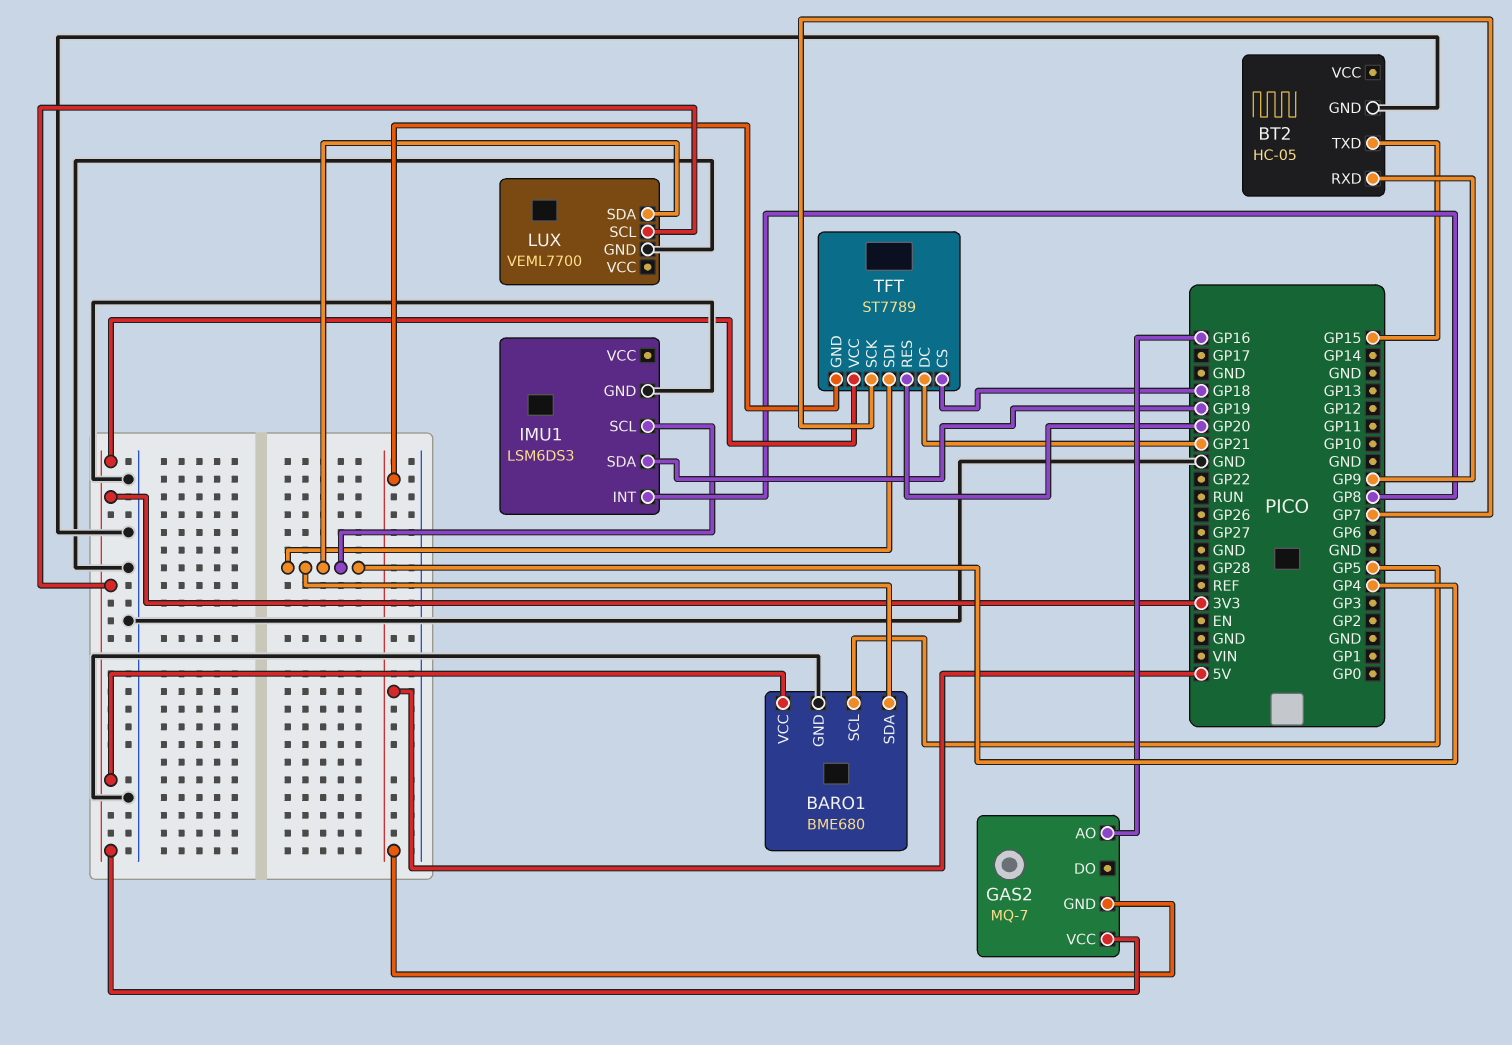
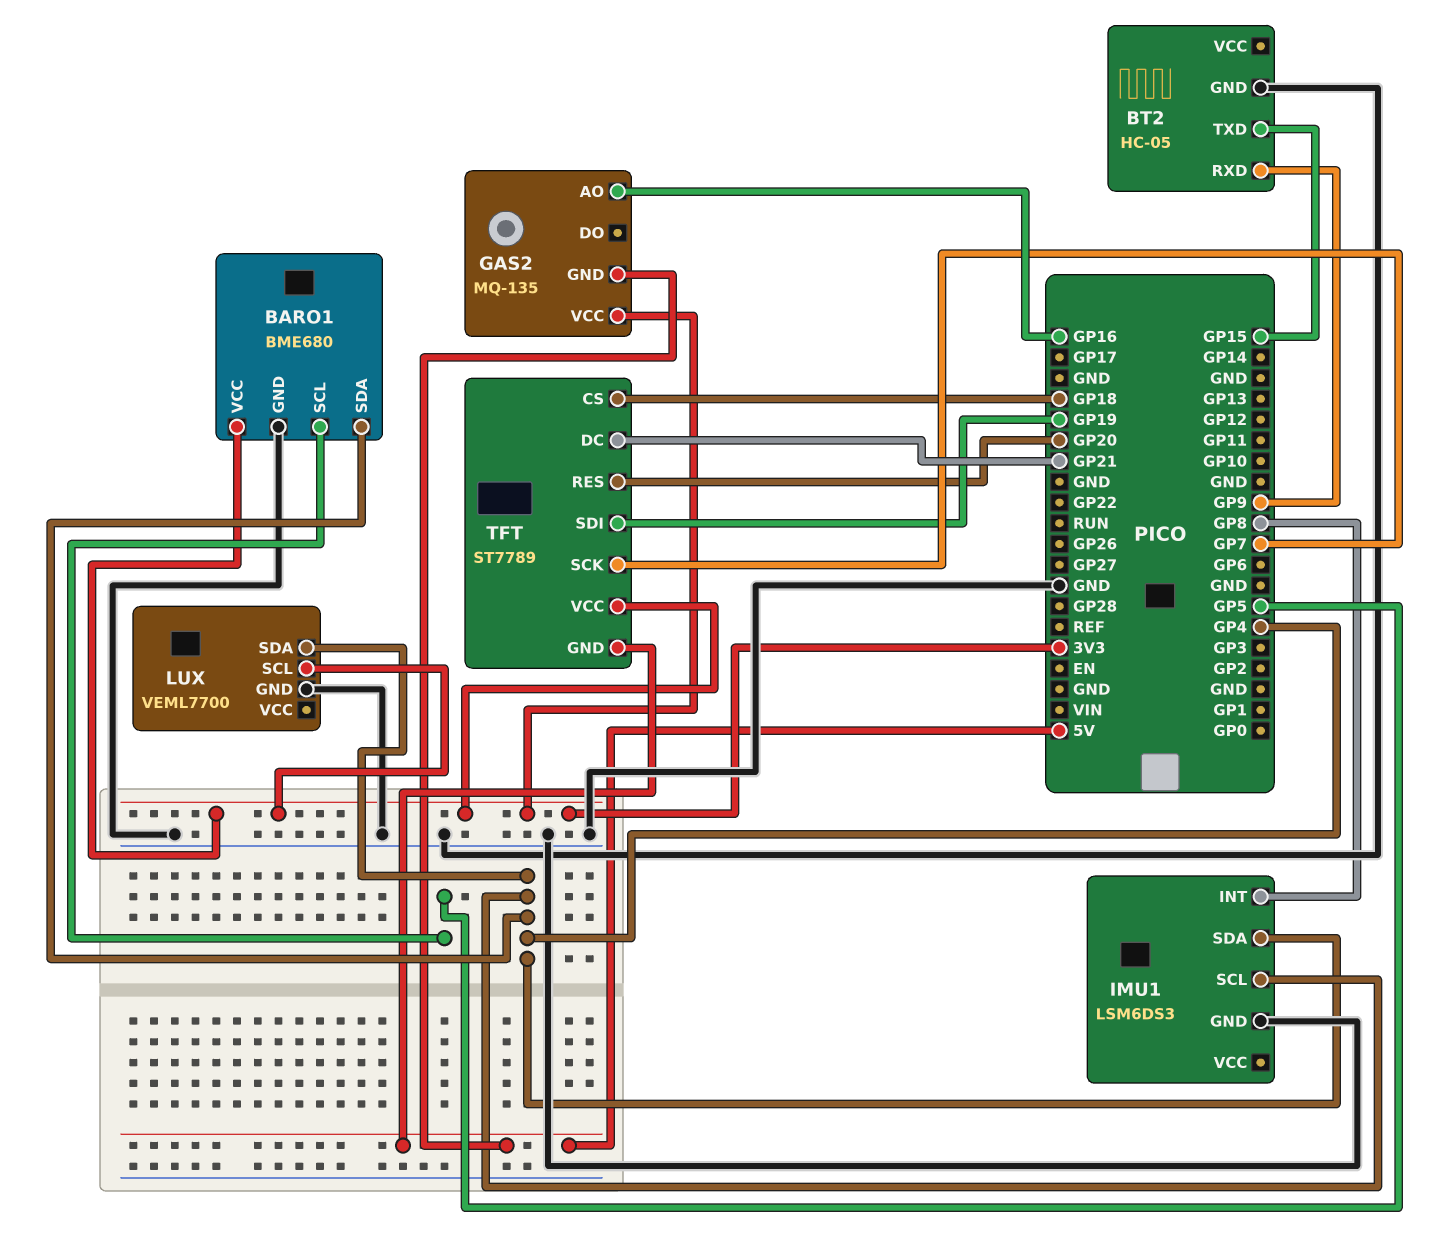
GAS2: MQ-7 -> MQ-135
IMU1 pin SDA: GP19 -> GP4
TFT pin SDI: GP4 -> GP19

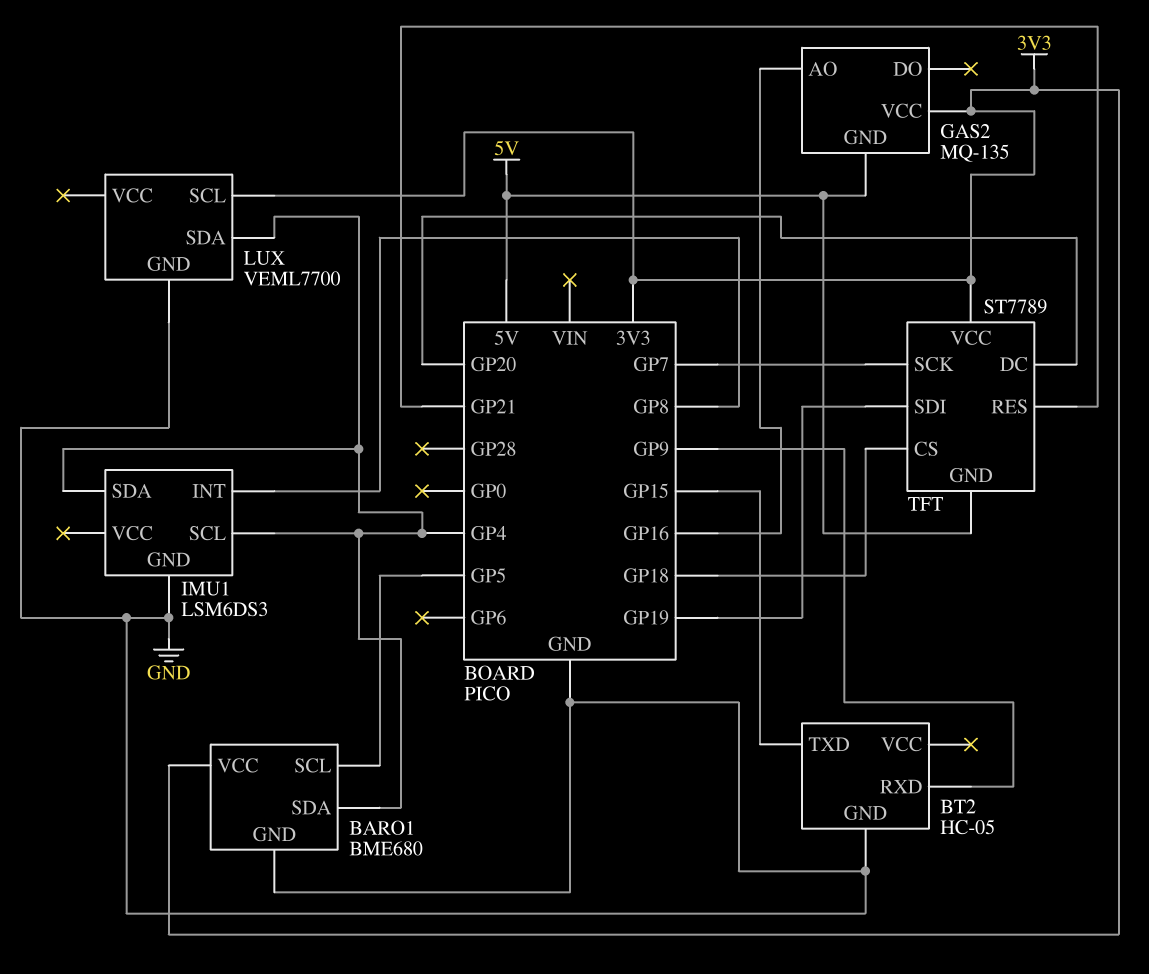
TFT pin DC: GP21 -> GP20
TFT pin RES: GP20 -> GP21

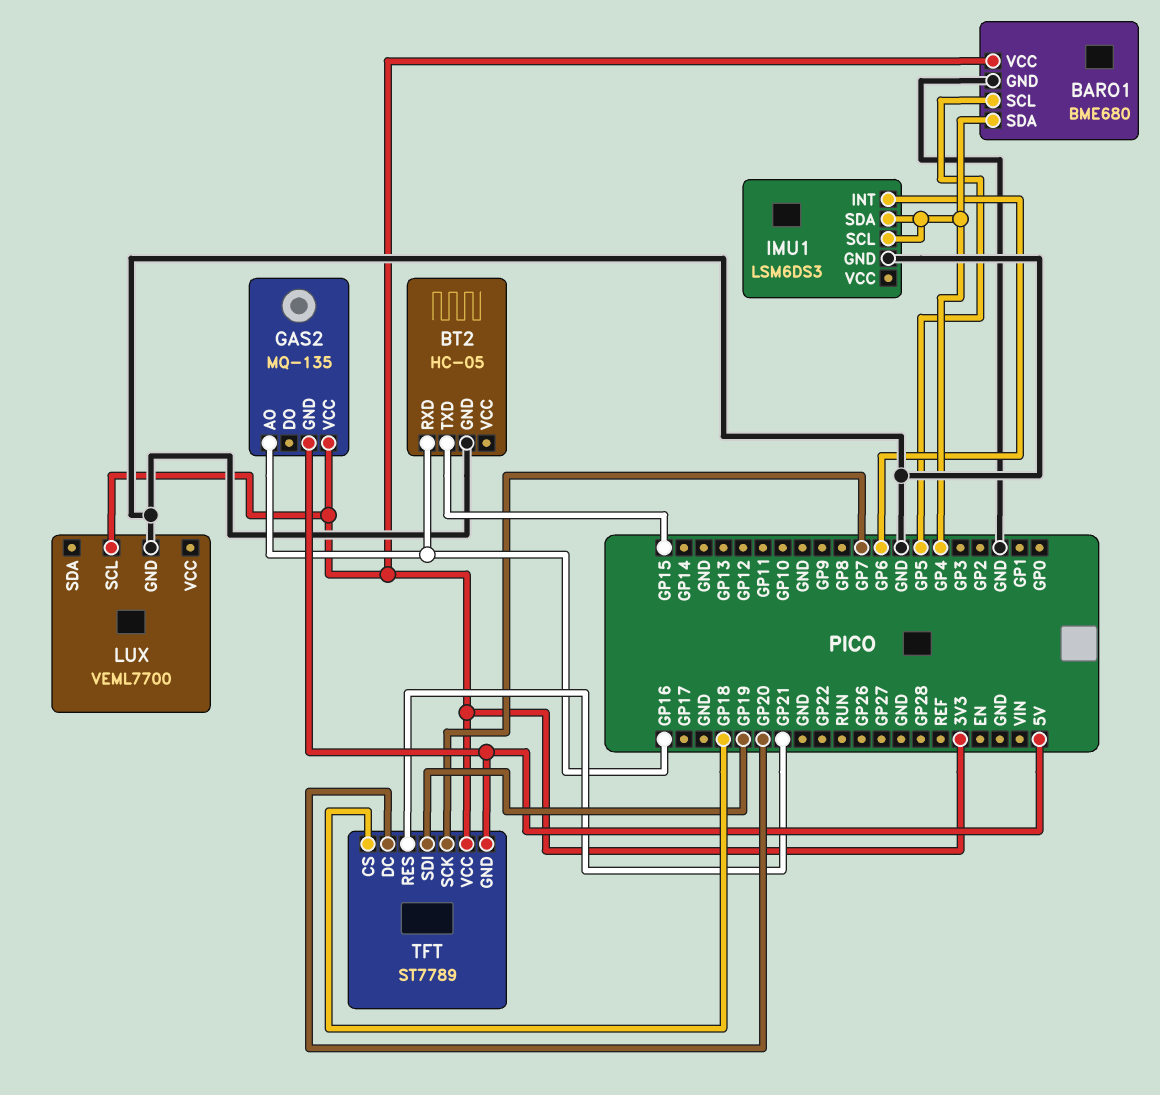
BT2 pin RXD: GP9 -> GP16
IMU1 pin INT: GP8 -> GP6
LUX pin SDA: GP4 -> none

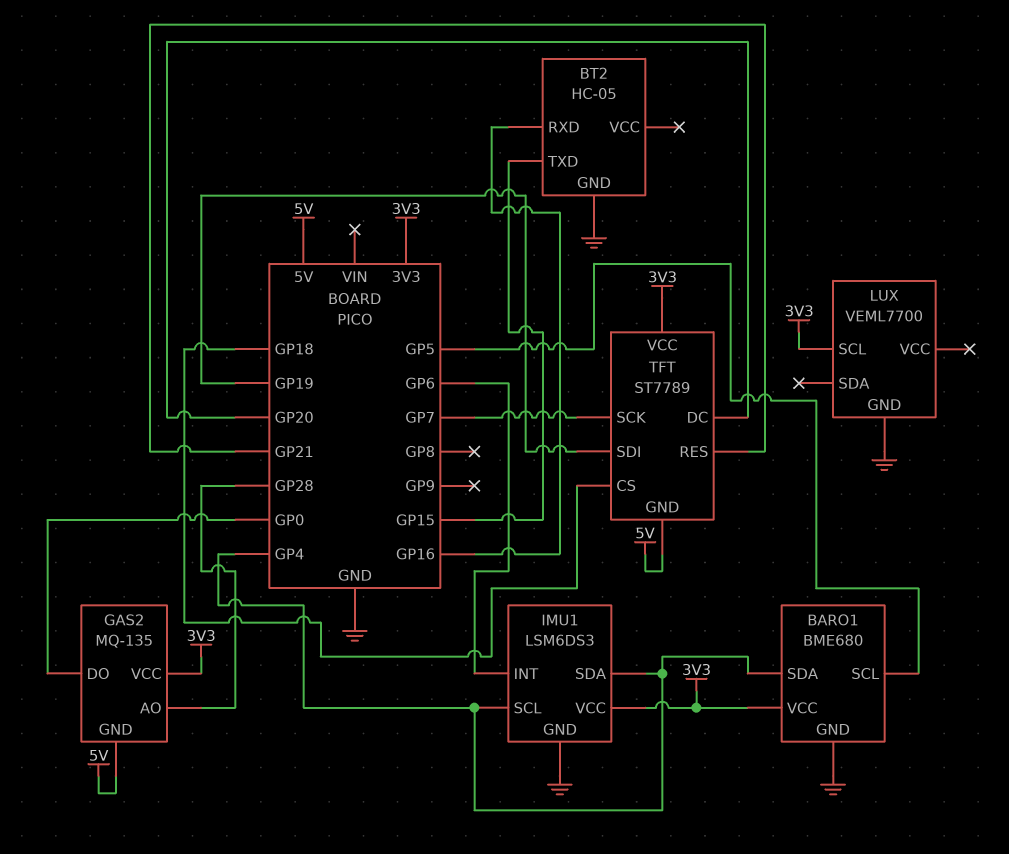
GAS2 pin AO: GP16 -> GP28
GAS2 pin DO: none -> GP0
IMU1 pin VCC: none -> 3V3

